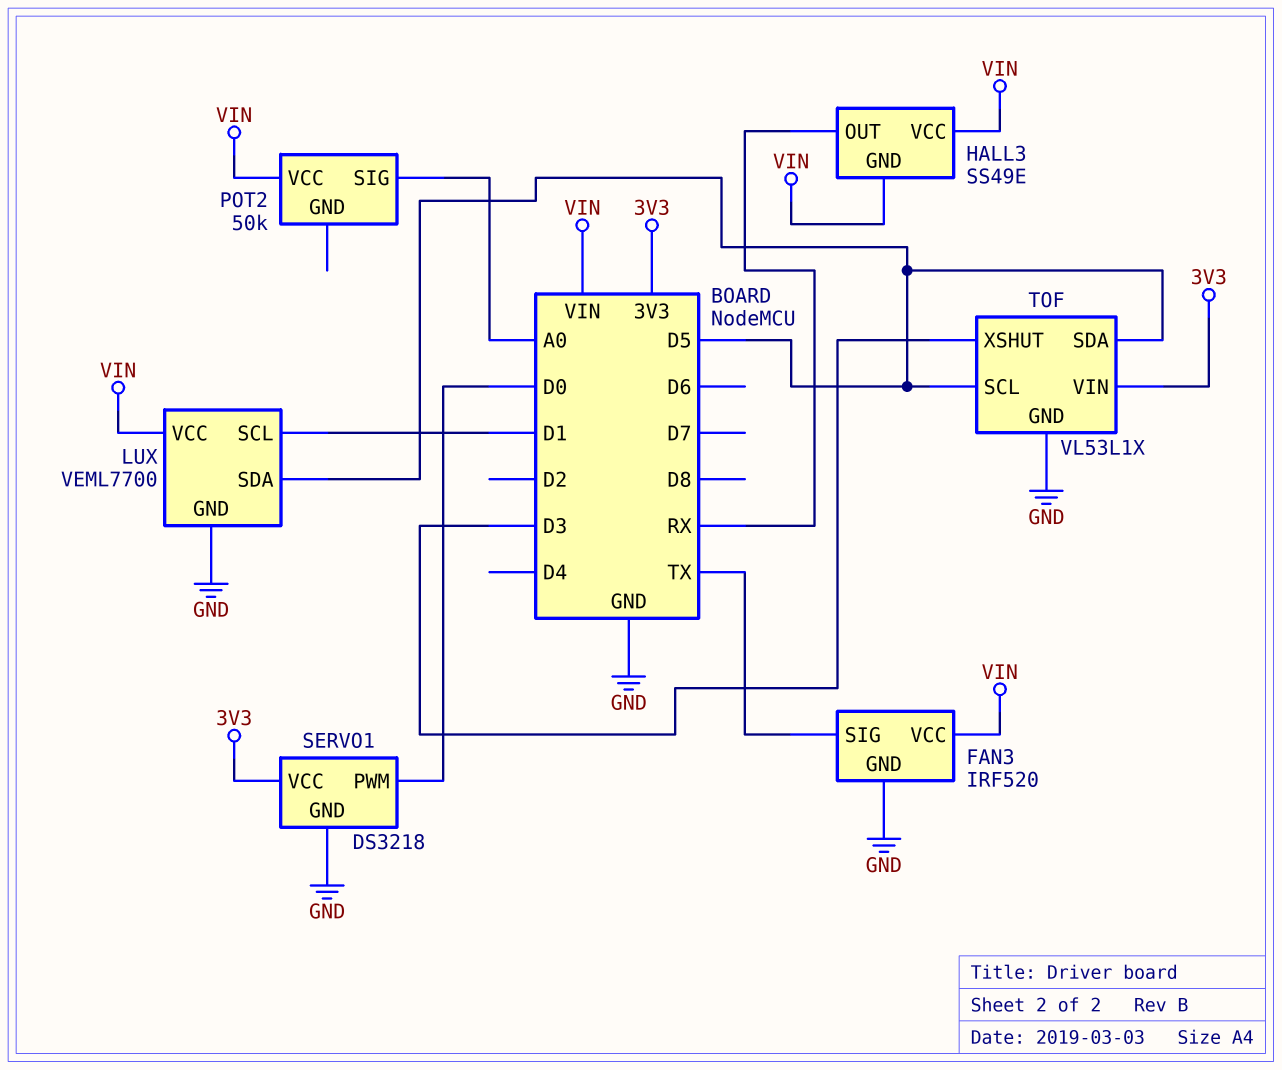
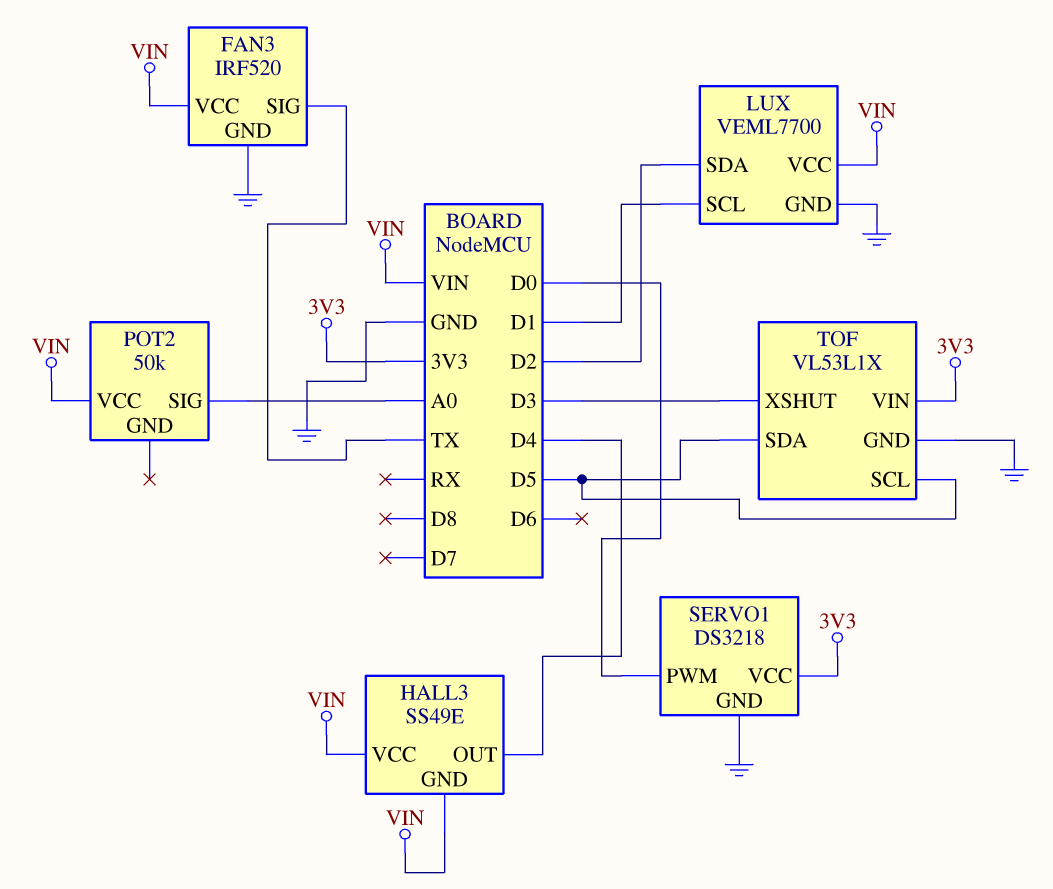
HALL3 pin OUT: RX -> D4
LUX pin SDA: D5 -> D2

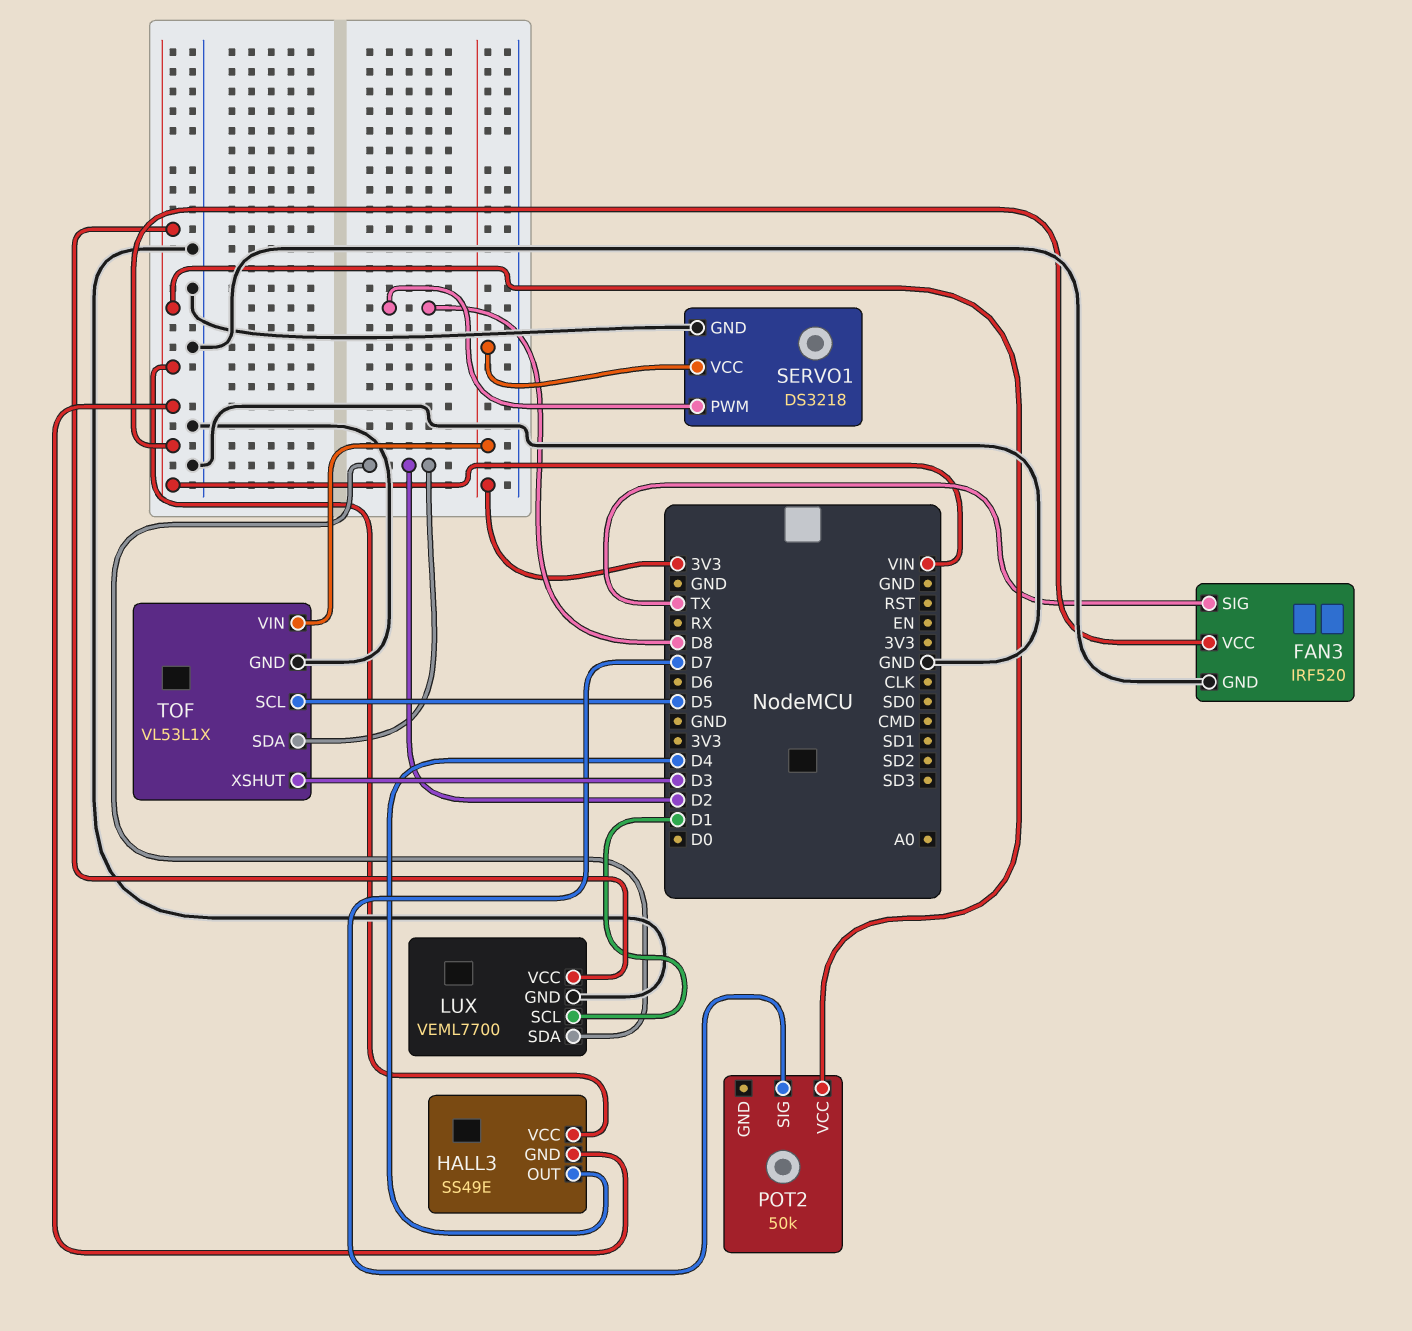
POT2 pin SIG: A0 -> D7
SERVO1 pin PWM: D0 -> D8
TOF pin SDA: D5 -> D2

